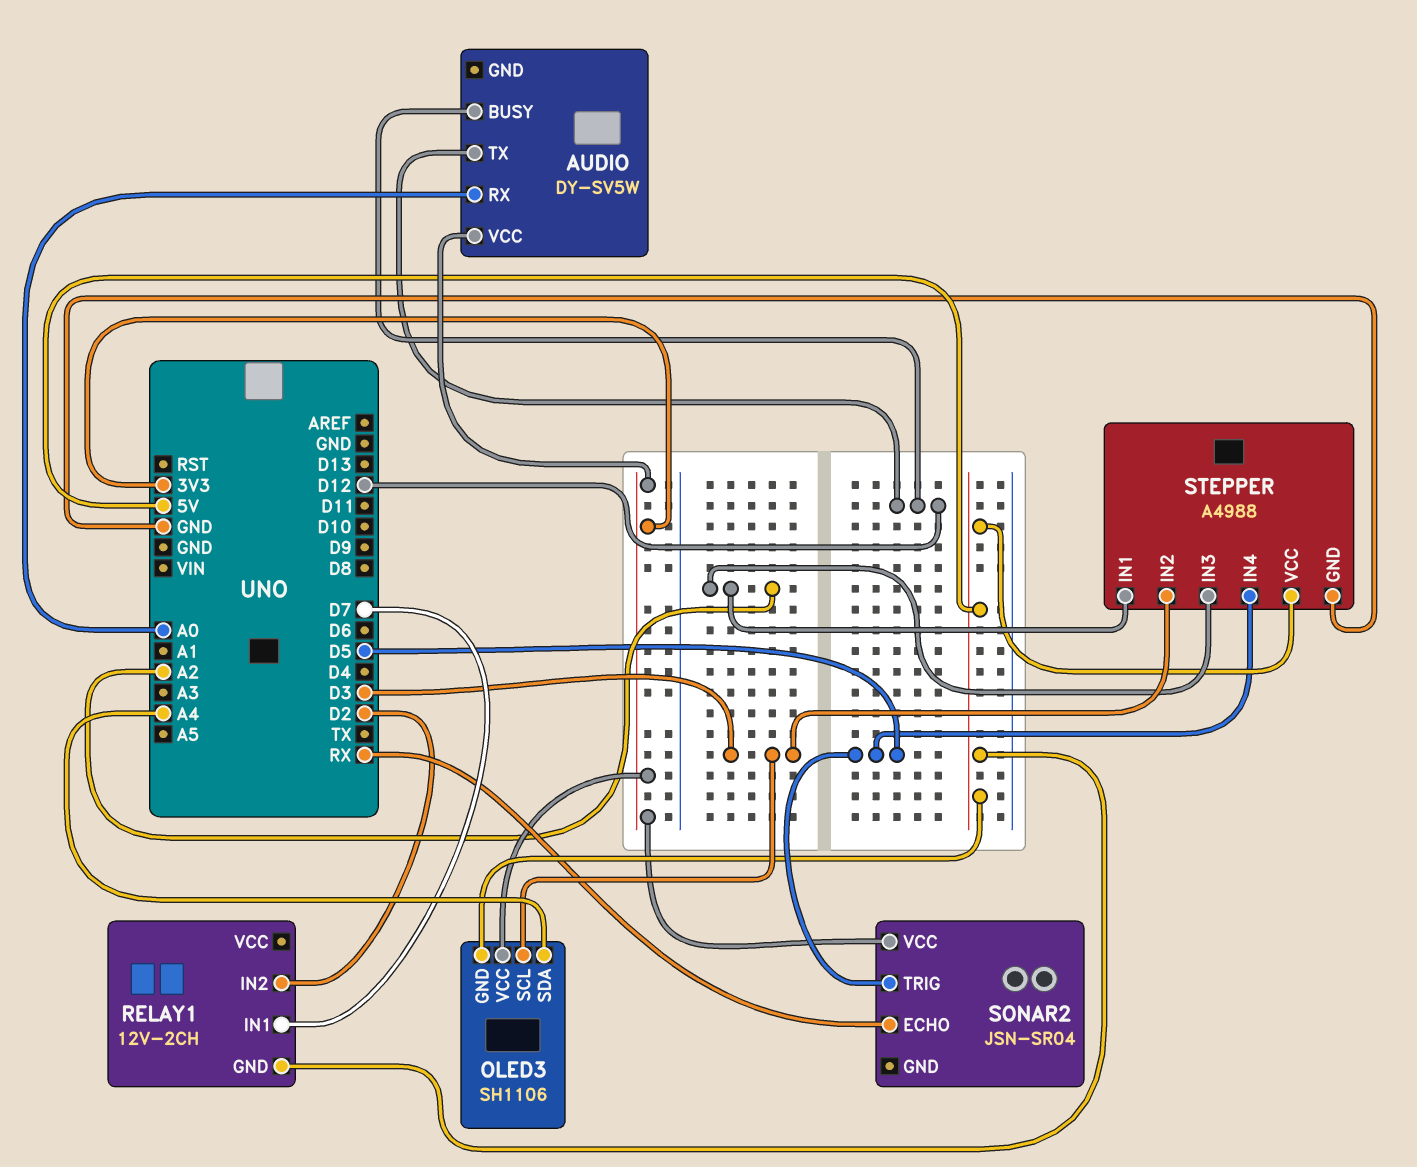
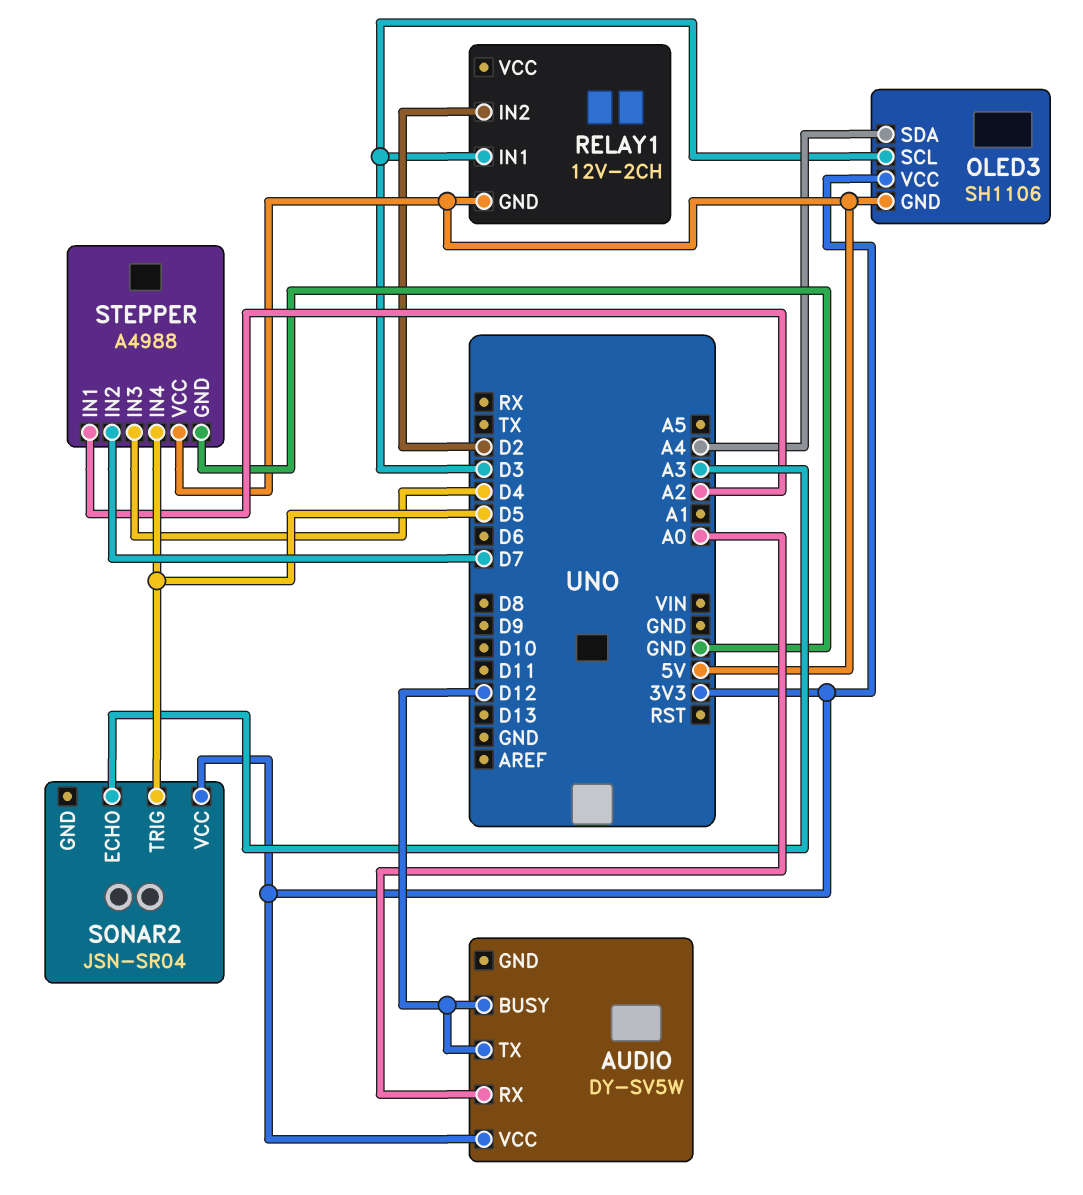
RELAY1 pin IN1: D7 -> D3
SONAR2 pin ECHO: RX -> A3
STEPPER pin IN2: D3 -> D7
STEPPER pin IN3: A2 -> D4

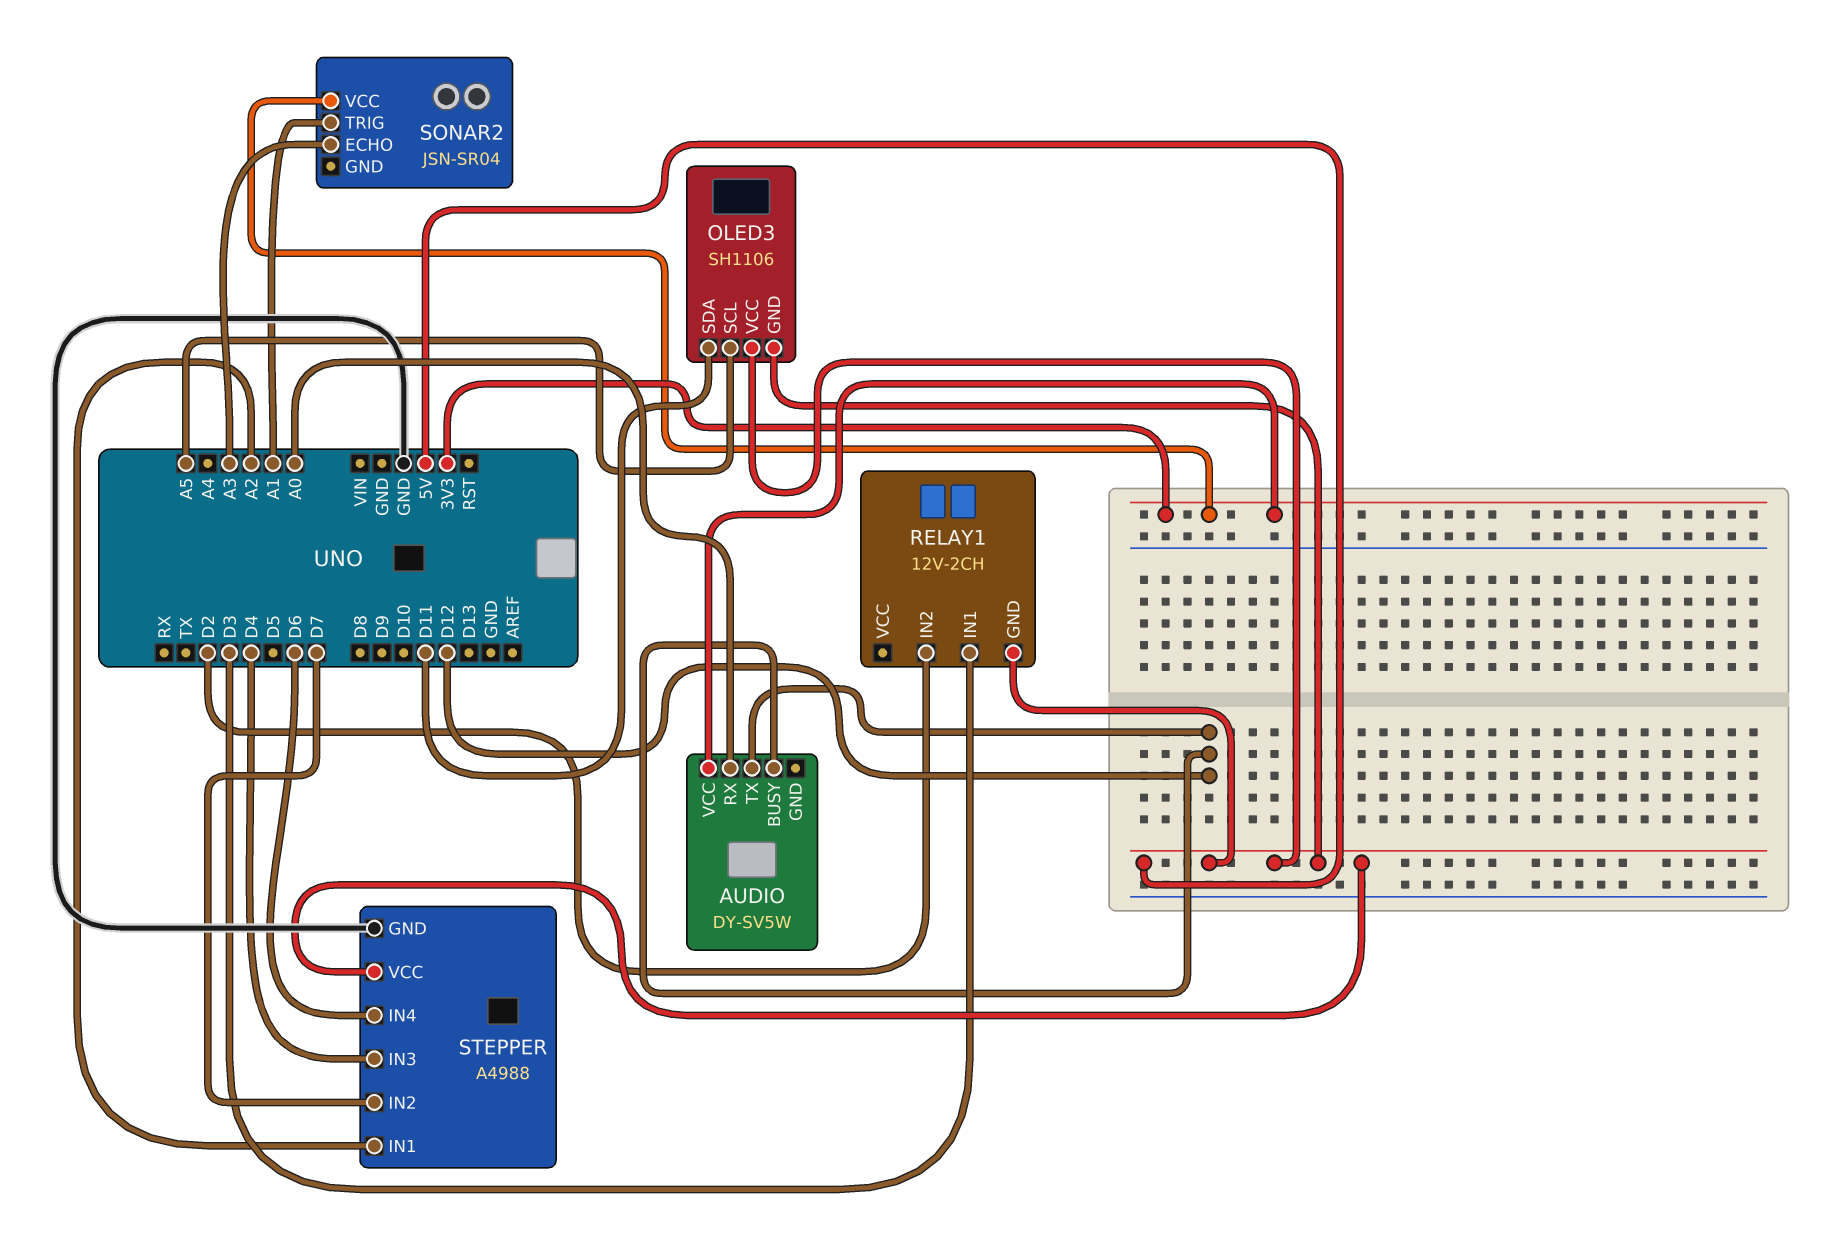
OLED3 pin SCL: D3 -> A5
OLED3 pin SDA: A4 -> D11
OLED3 pin VCC: 3V3 -> 5V
SONAR2 pin TRIG: D5 -> A1
STEPPER pin IN4: D5 -> D6

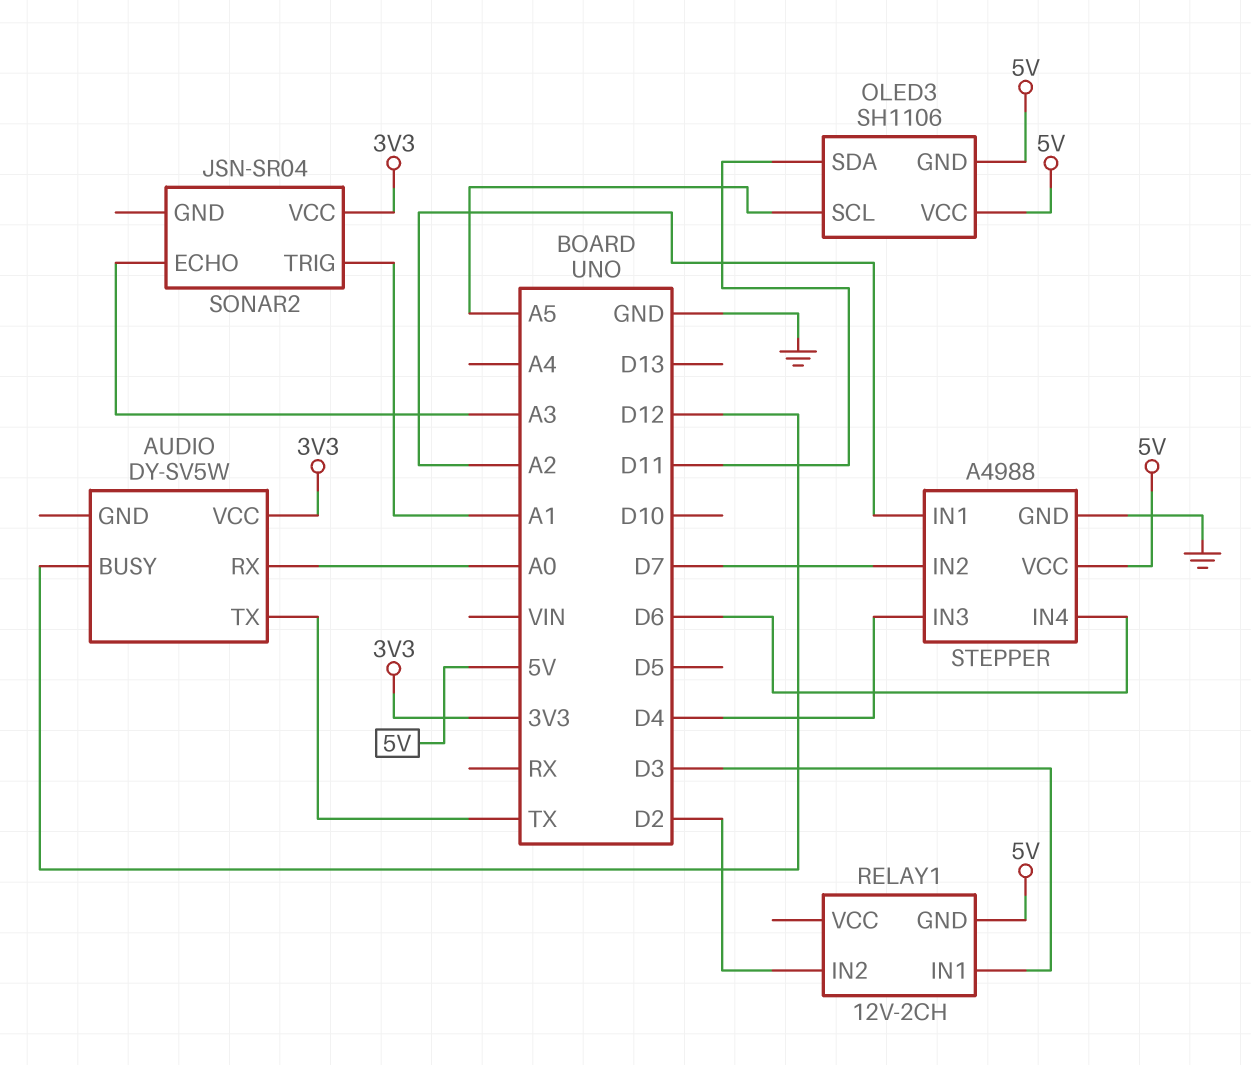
AUDIO pin TX: D12 -> TX

